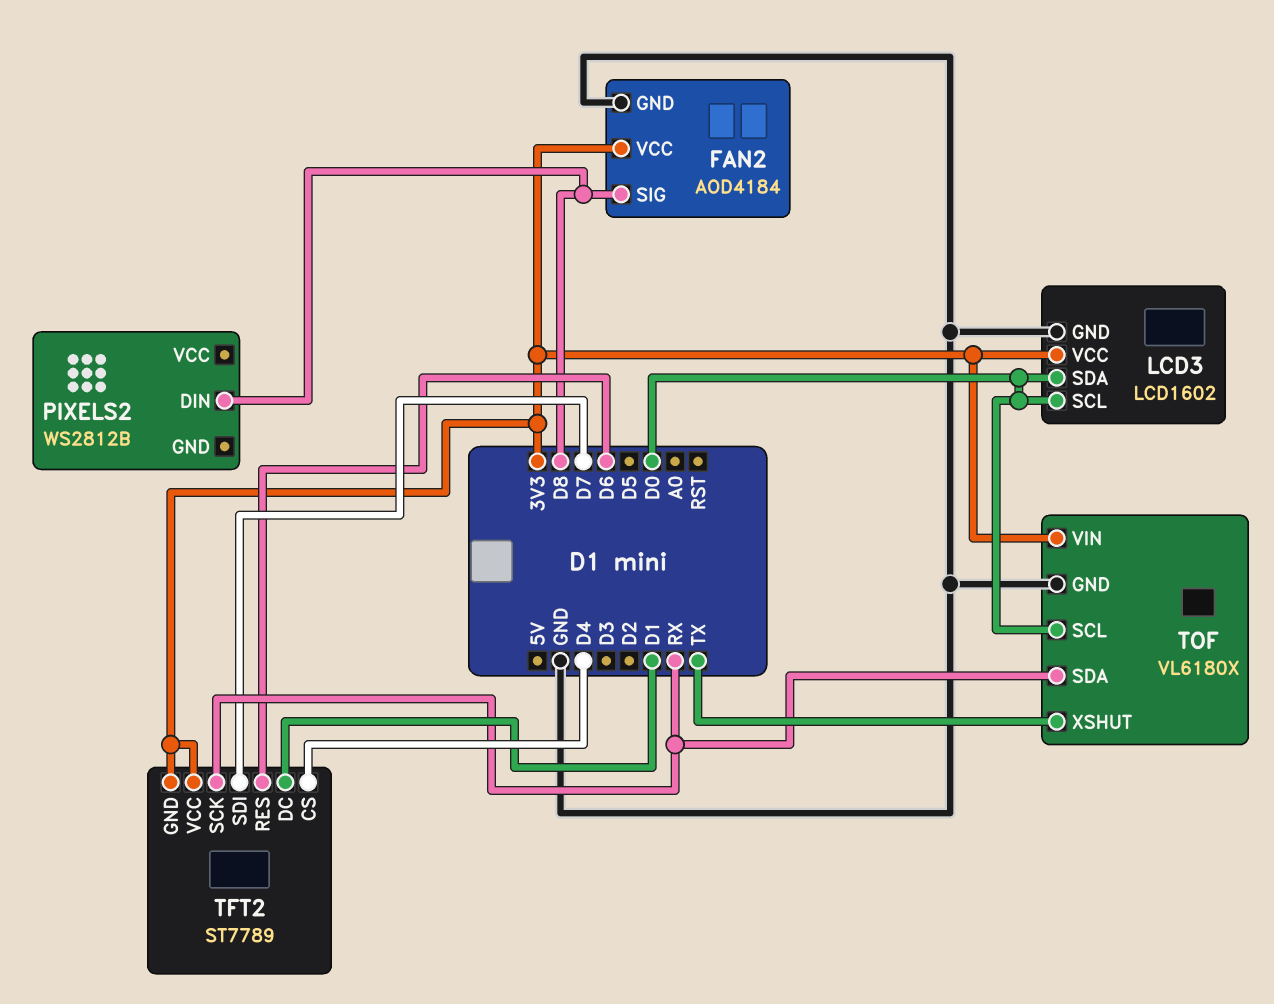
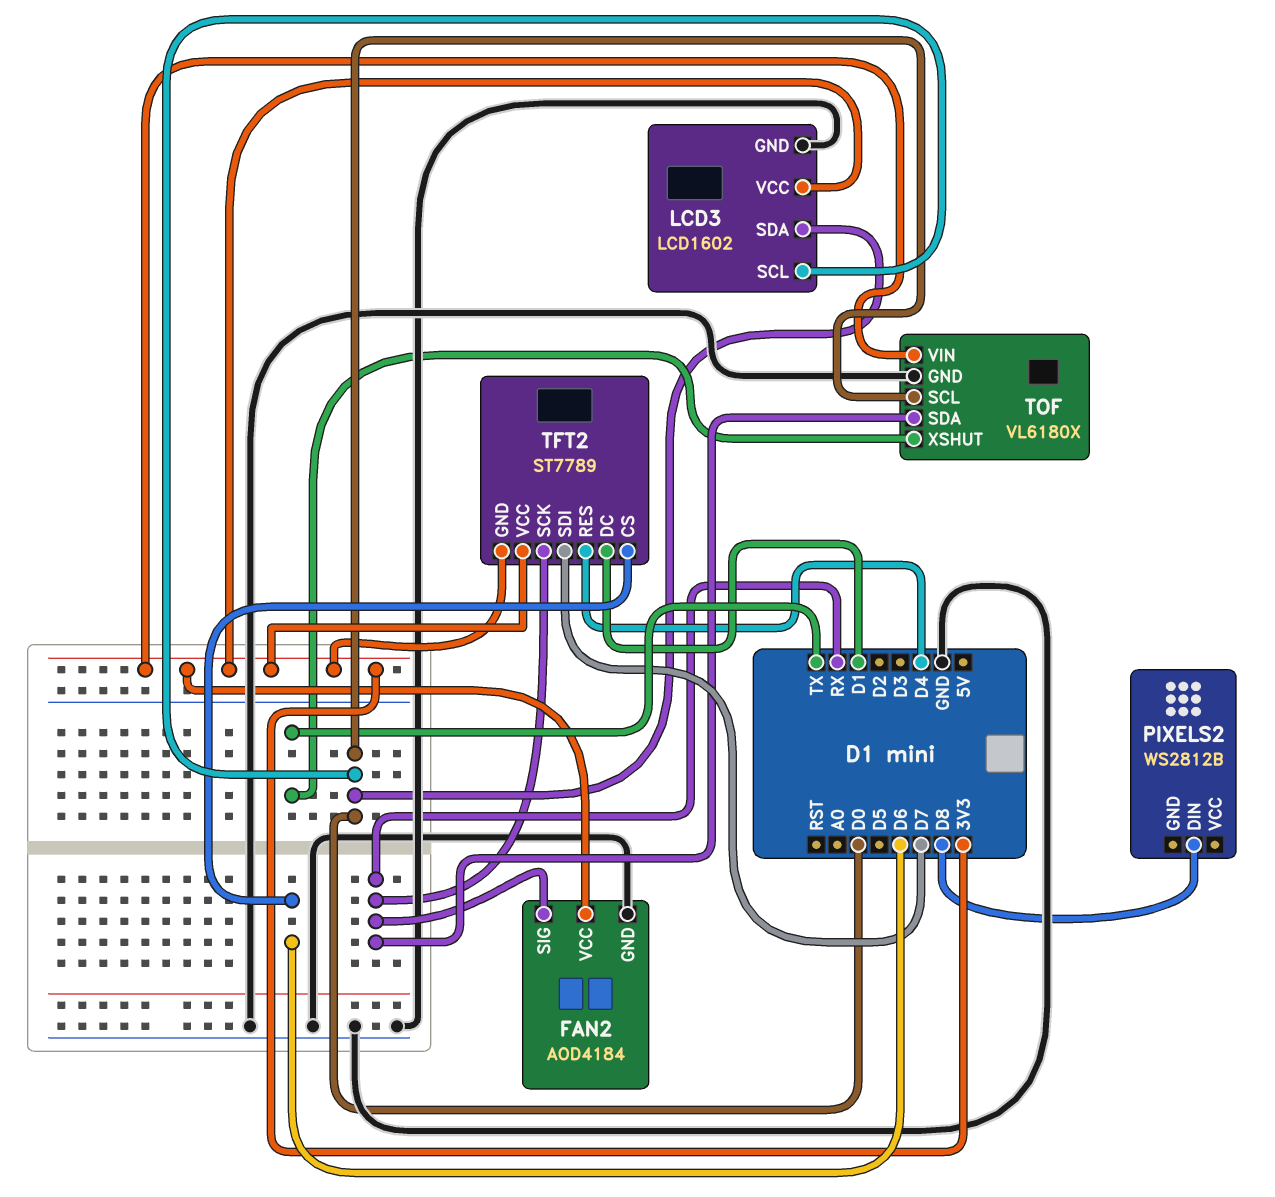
FAN2 pin SIG: D8 -> RX
TFT2 pin CS: D4 -> D6
TFT2 pin RES: D6 -> D4

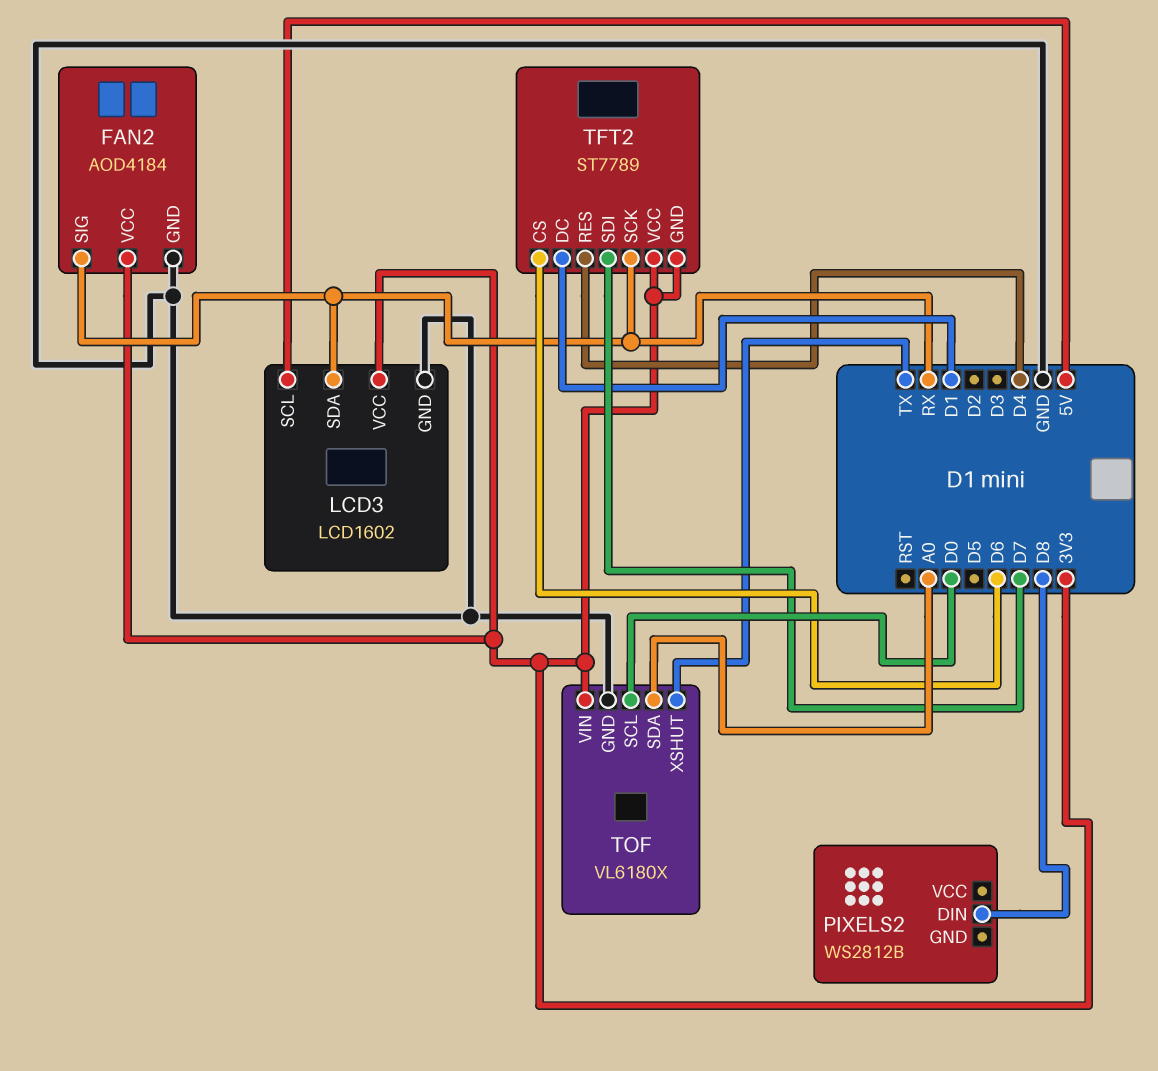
LCD3 pin SCL: D0 -> 5V
LCD3 pin SDA: D0 -> RX
TOF pin SDA: RX -> A0

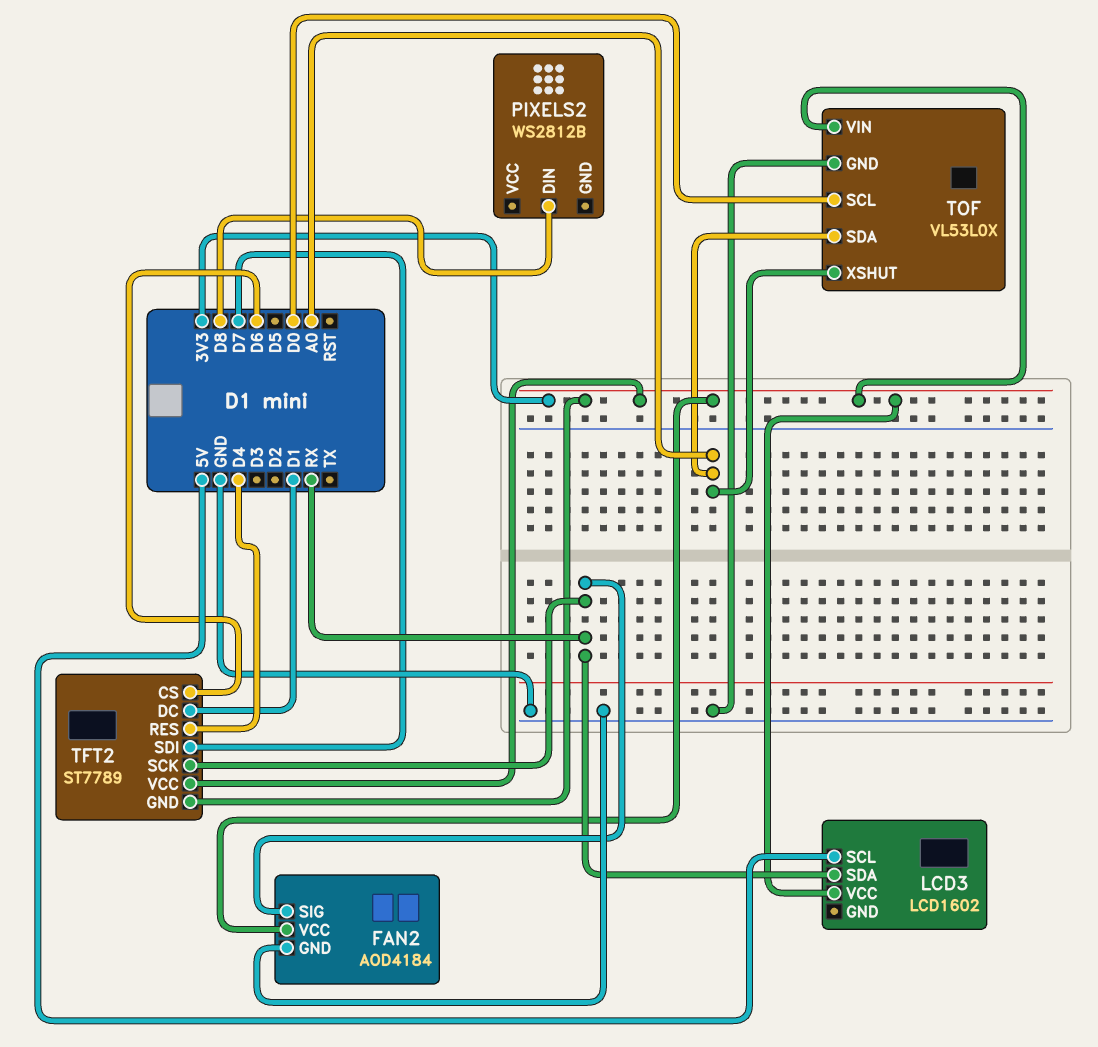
LCD3 pin GND: GND -> none
TOF: VL6180X -> VL53L0X
TOF pin XSHUT: TX -> A0

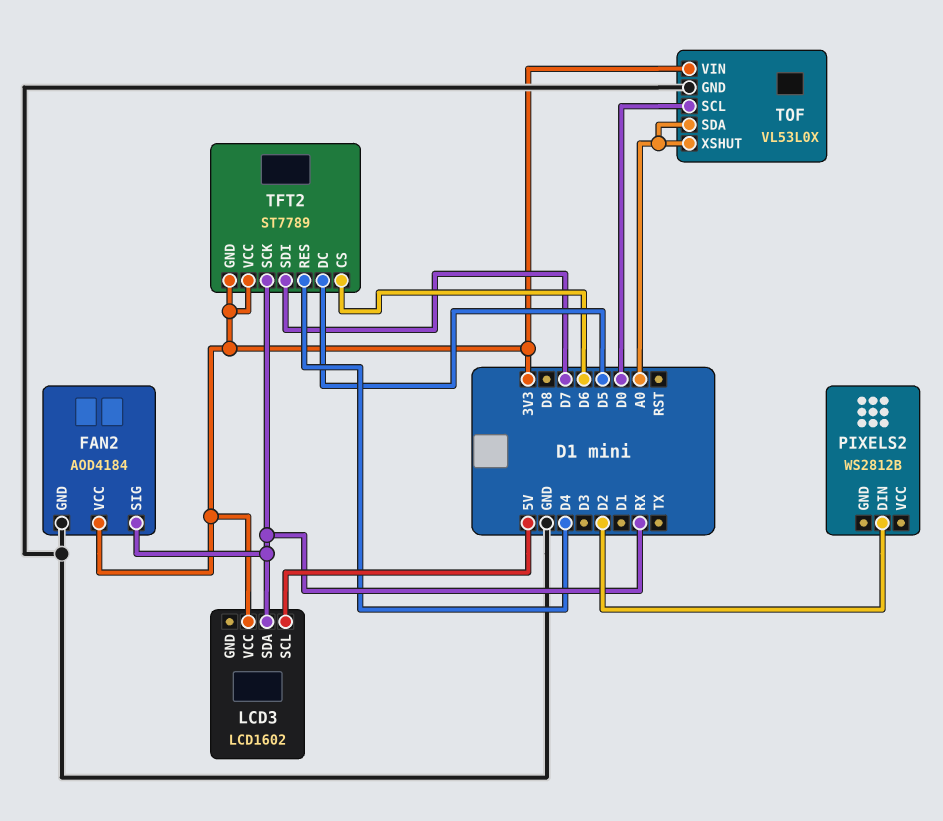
PIXELS2 pin DIN: D8 -> D2
TFT2 pin DC: D1 -> D5

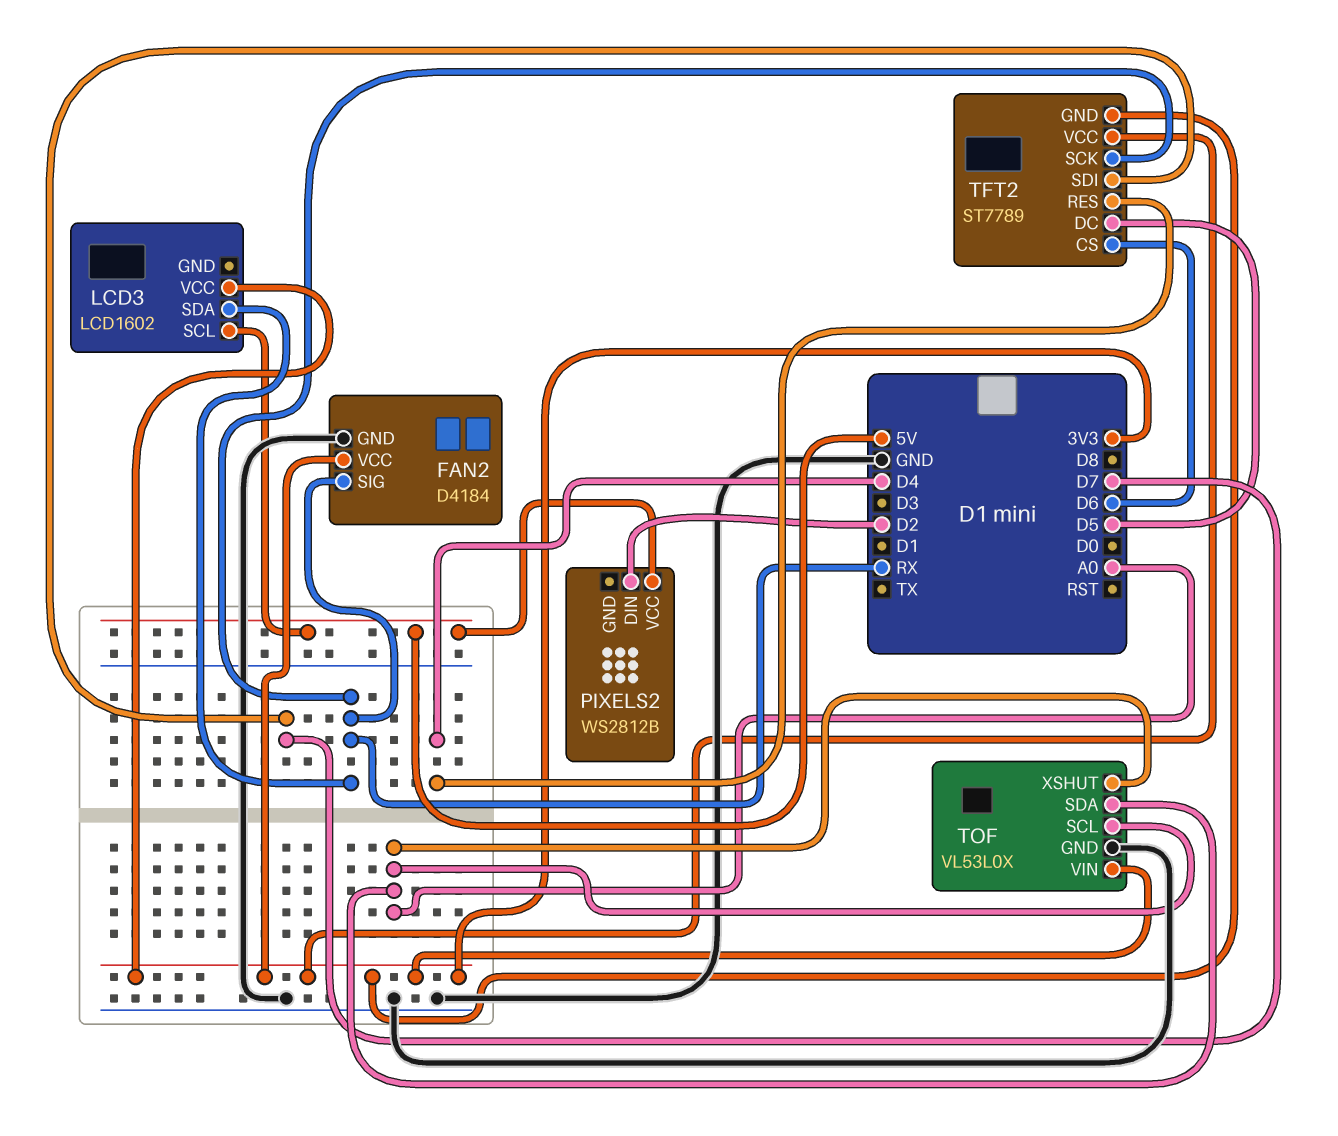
FAN2: AOD4184 -> D4184
PIXELS2 pin VCC: none -> 5V
TOF pin SCL: D0 -> A0

